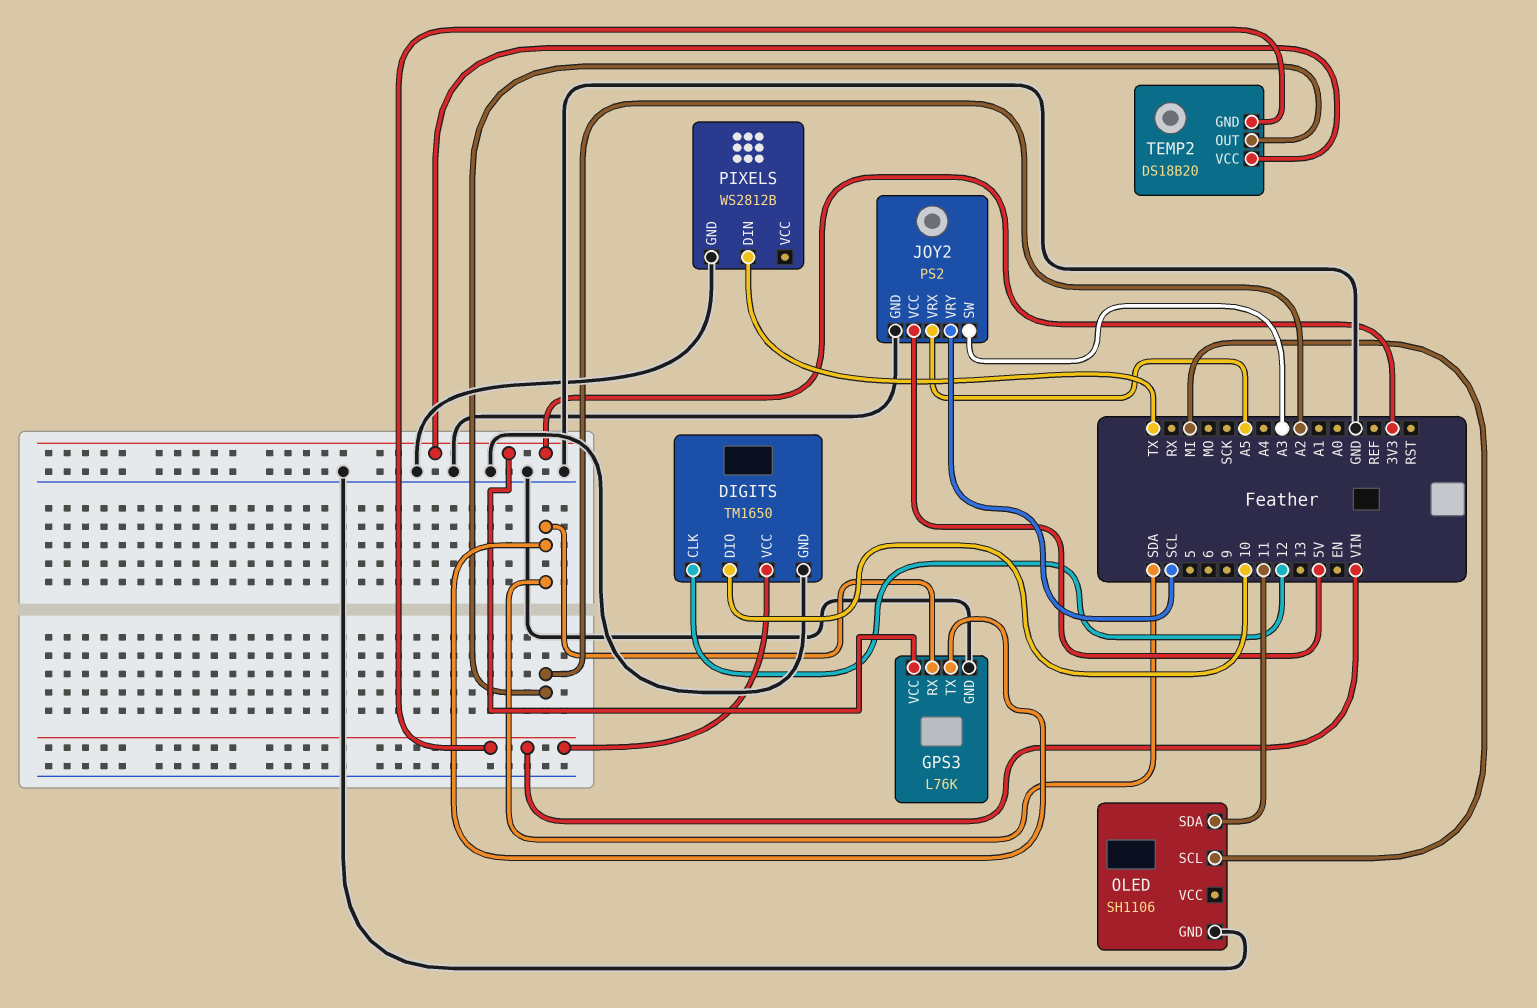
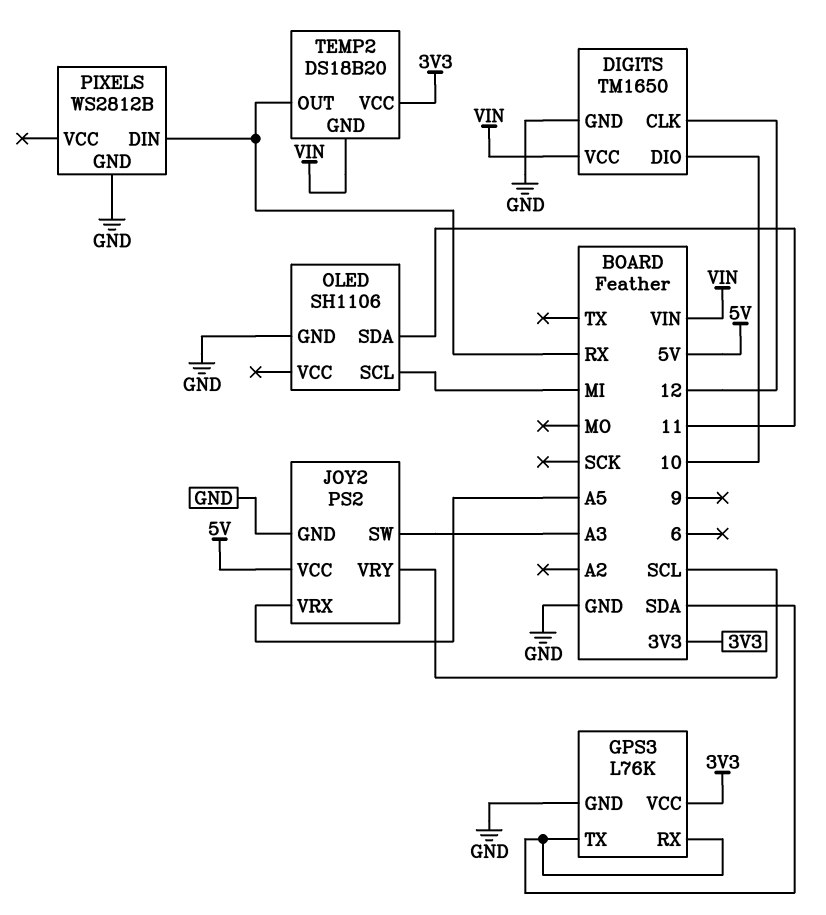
PIXELS pin DIN: TX -> RX
TEMP2 pin OUT: A2 -> RX

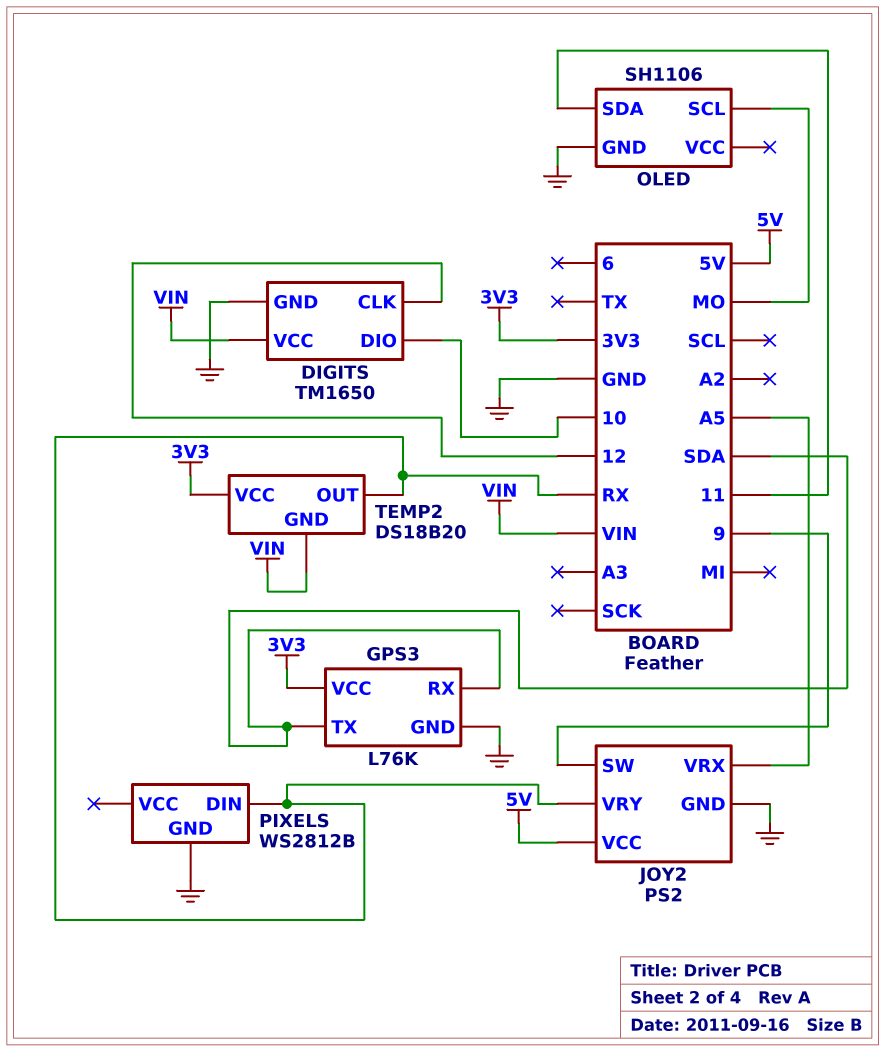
JOY2 pin SW: A3 -> 9
JOY2 pin VRY: SCL -> RX
OLED pin SCL: MI -> MO

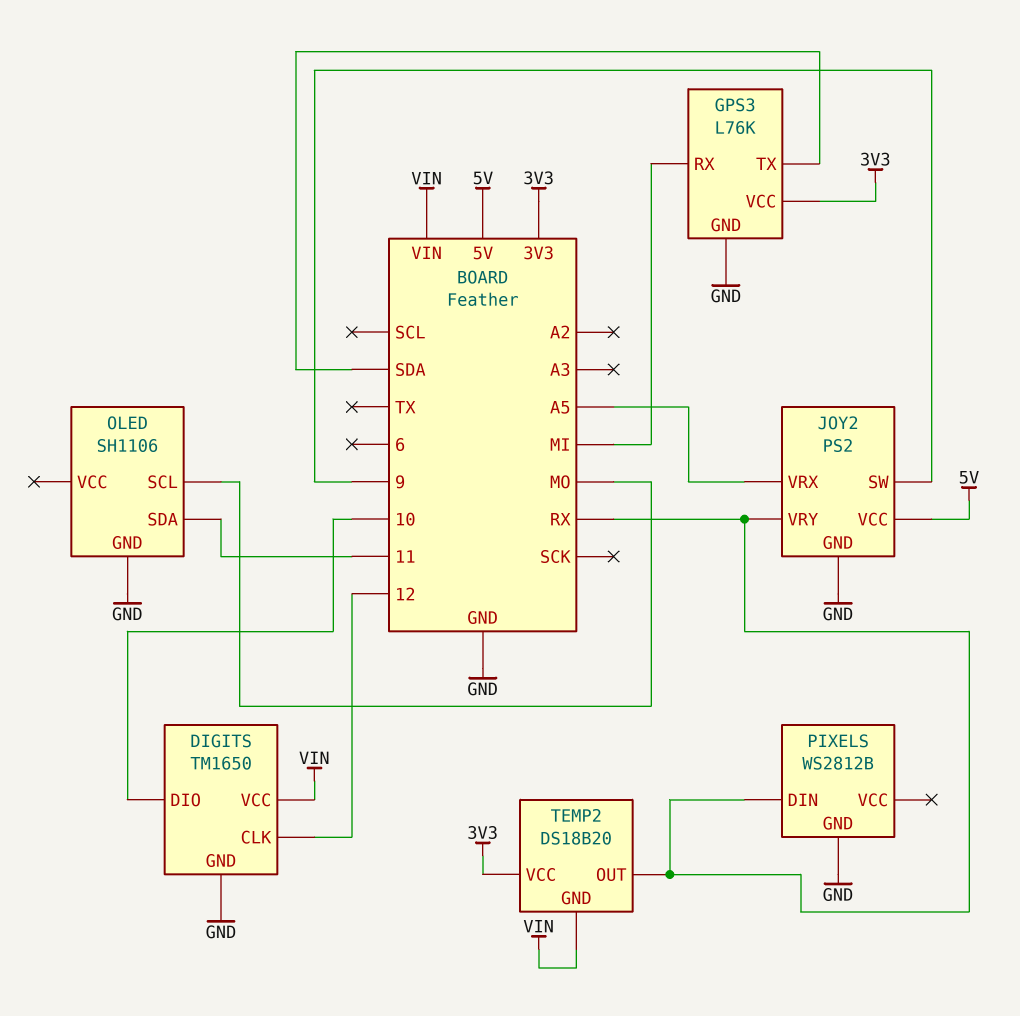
GPS3 pin RX: SDA -> MI

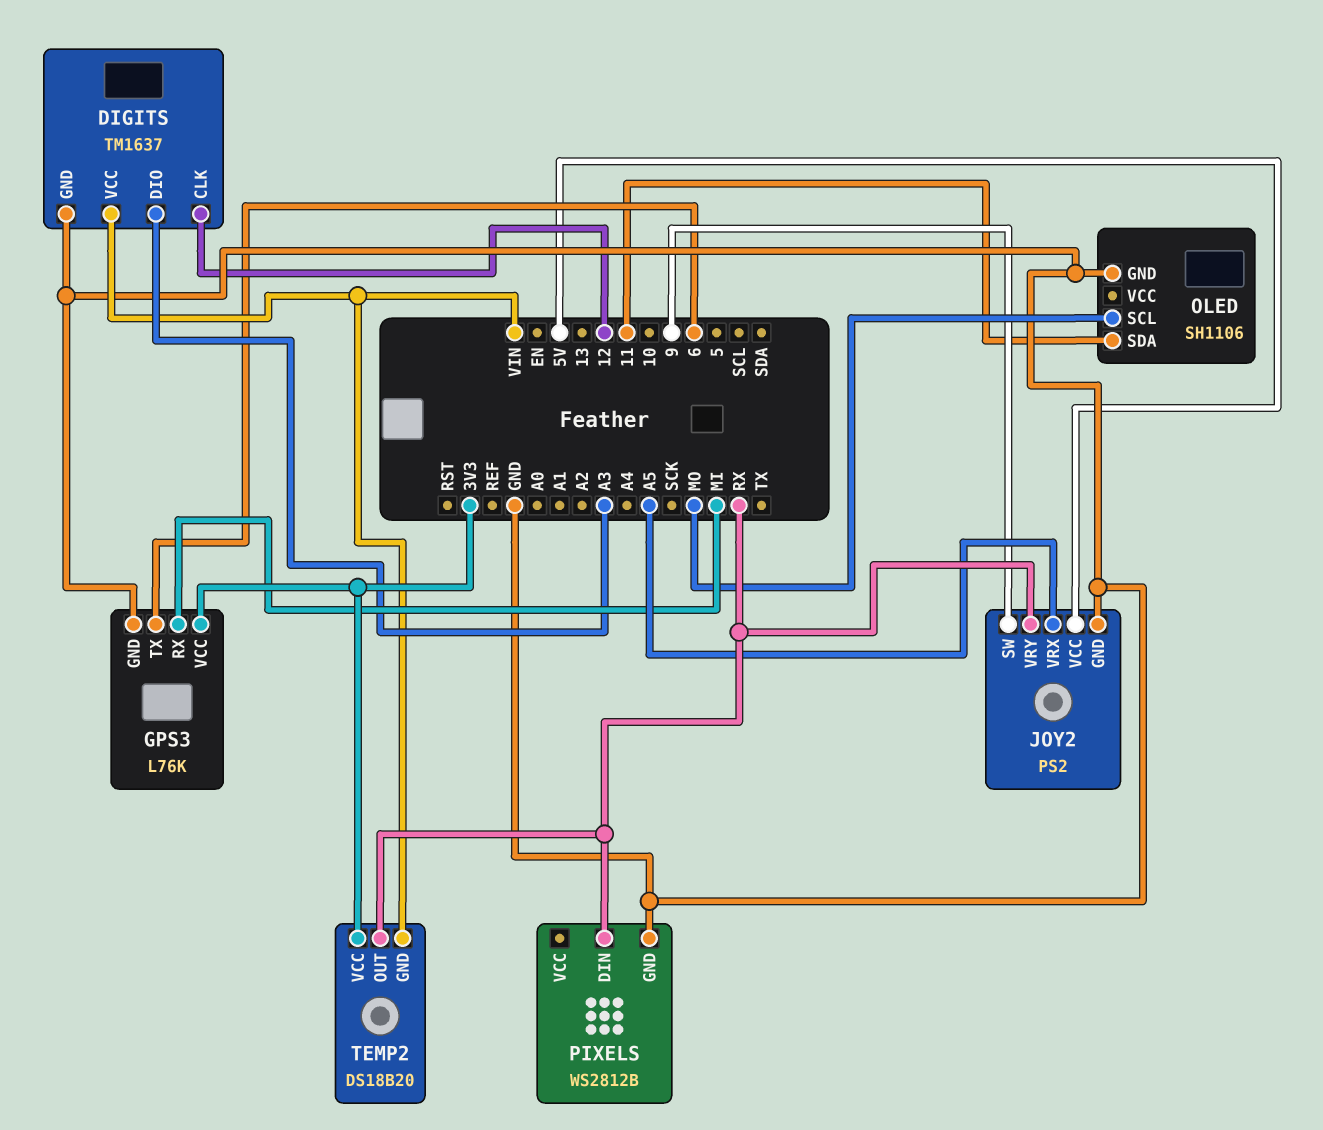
DIGITS: TM1650 -> TM1637
DIGITS pin DIO: 10 -> A3
GPS3 pin TX: SDA -> 6

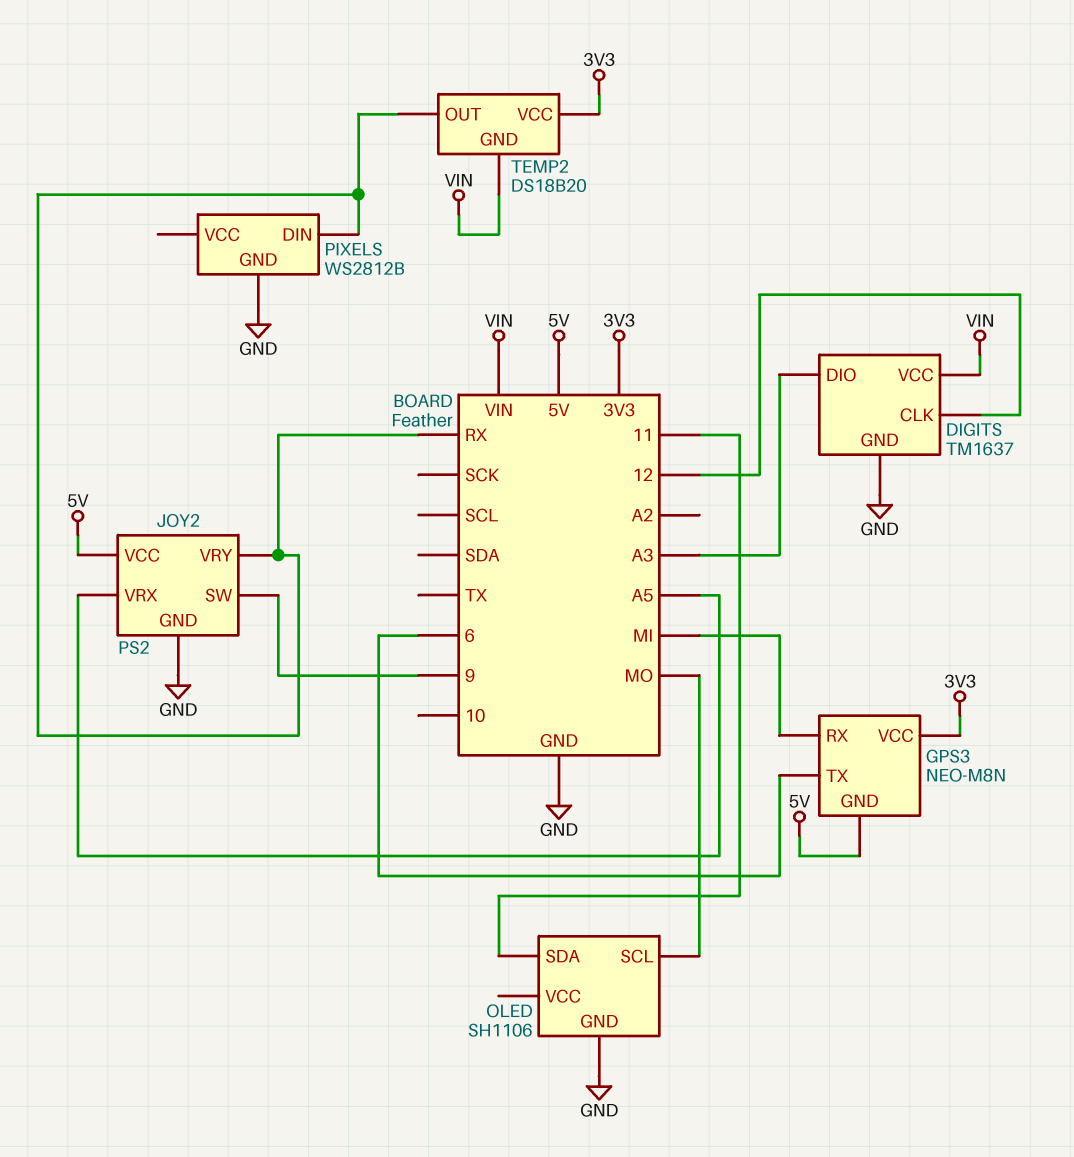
GPS3: L76K -> NEO-M8N
GPS3 pin GND: GND -> 5V

